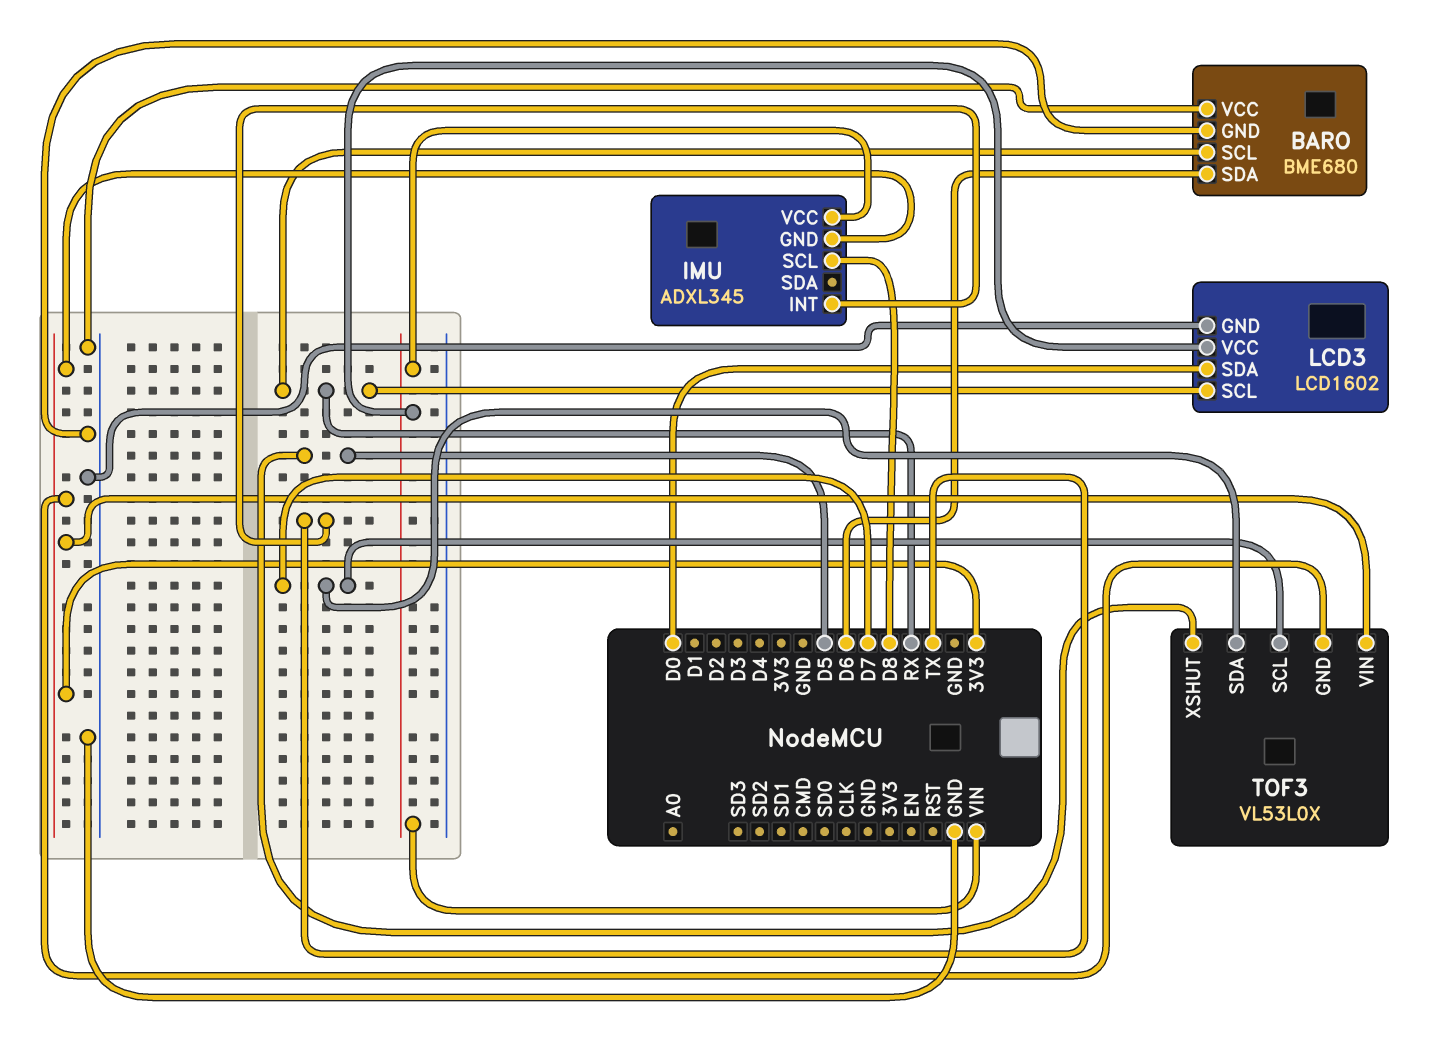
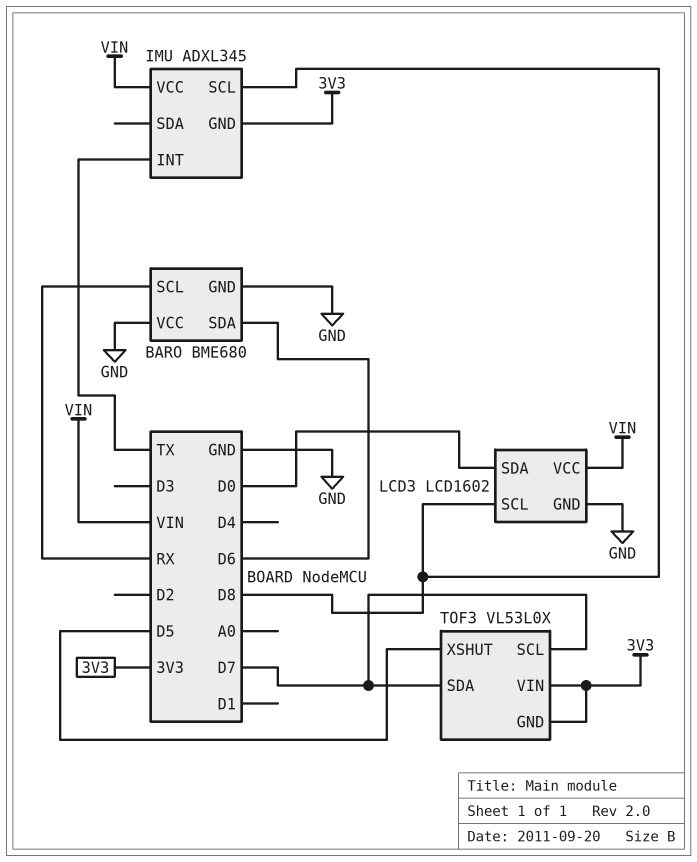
LCD3 pin SCL: RX -> D8

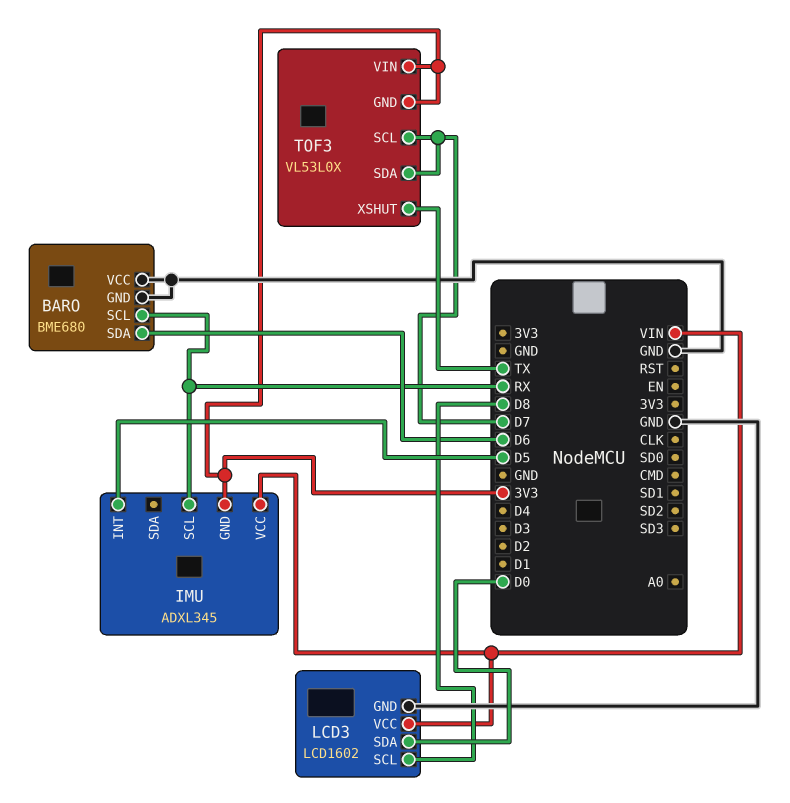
IMU pin INT: TX -> D5
IMU pin SCL: D8 -> RX
TOF3 pin XSHUT: D5 -> TX

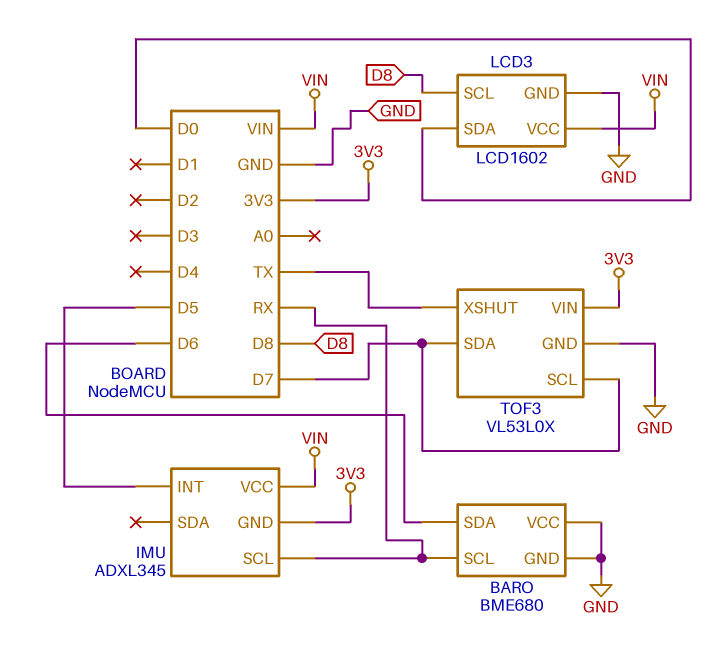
TOF3 pin GND: 3V3 -> GND

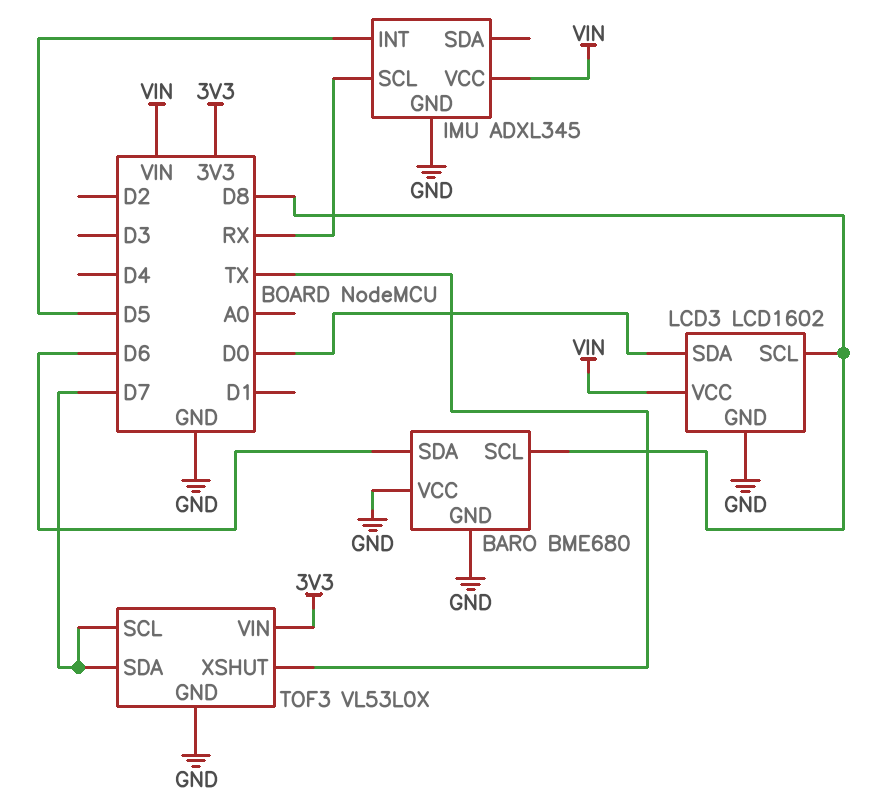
BARO pin SCL: RX -> D8
IMU pin GND: 3V3 -> GND

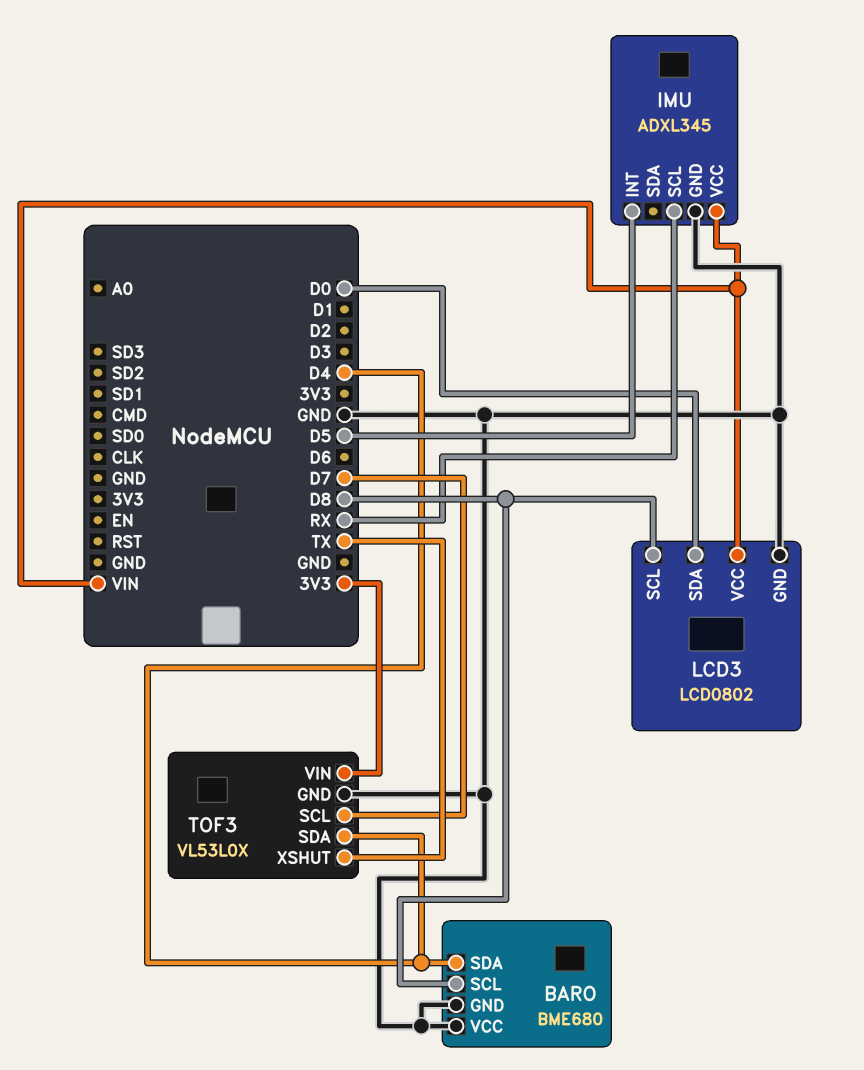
BARO pin SDA: D6 -> D4
LCD3: LCD1602 -> LCD0802
TOF3 pin SDA: D7 -> D4

